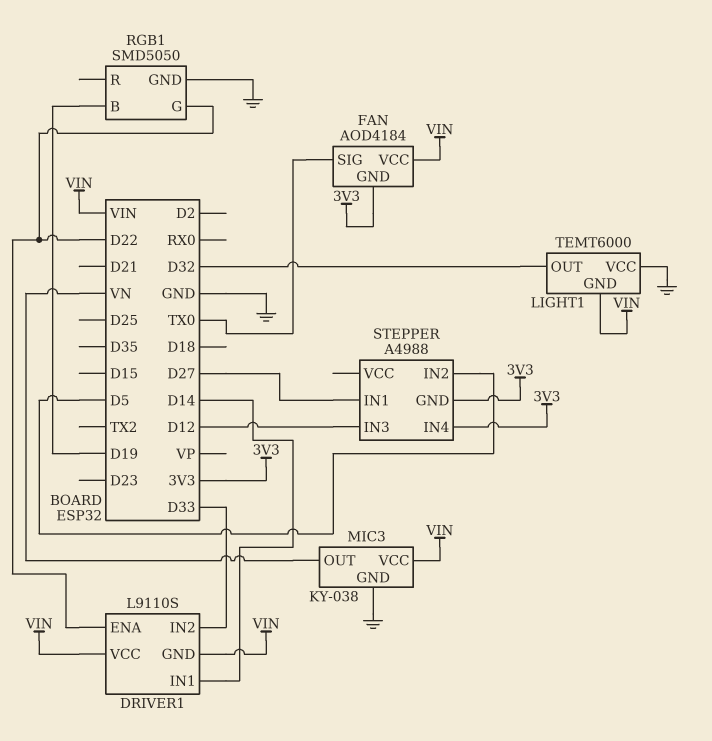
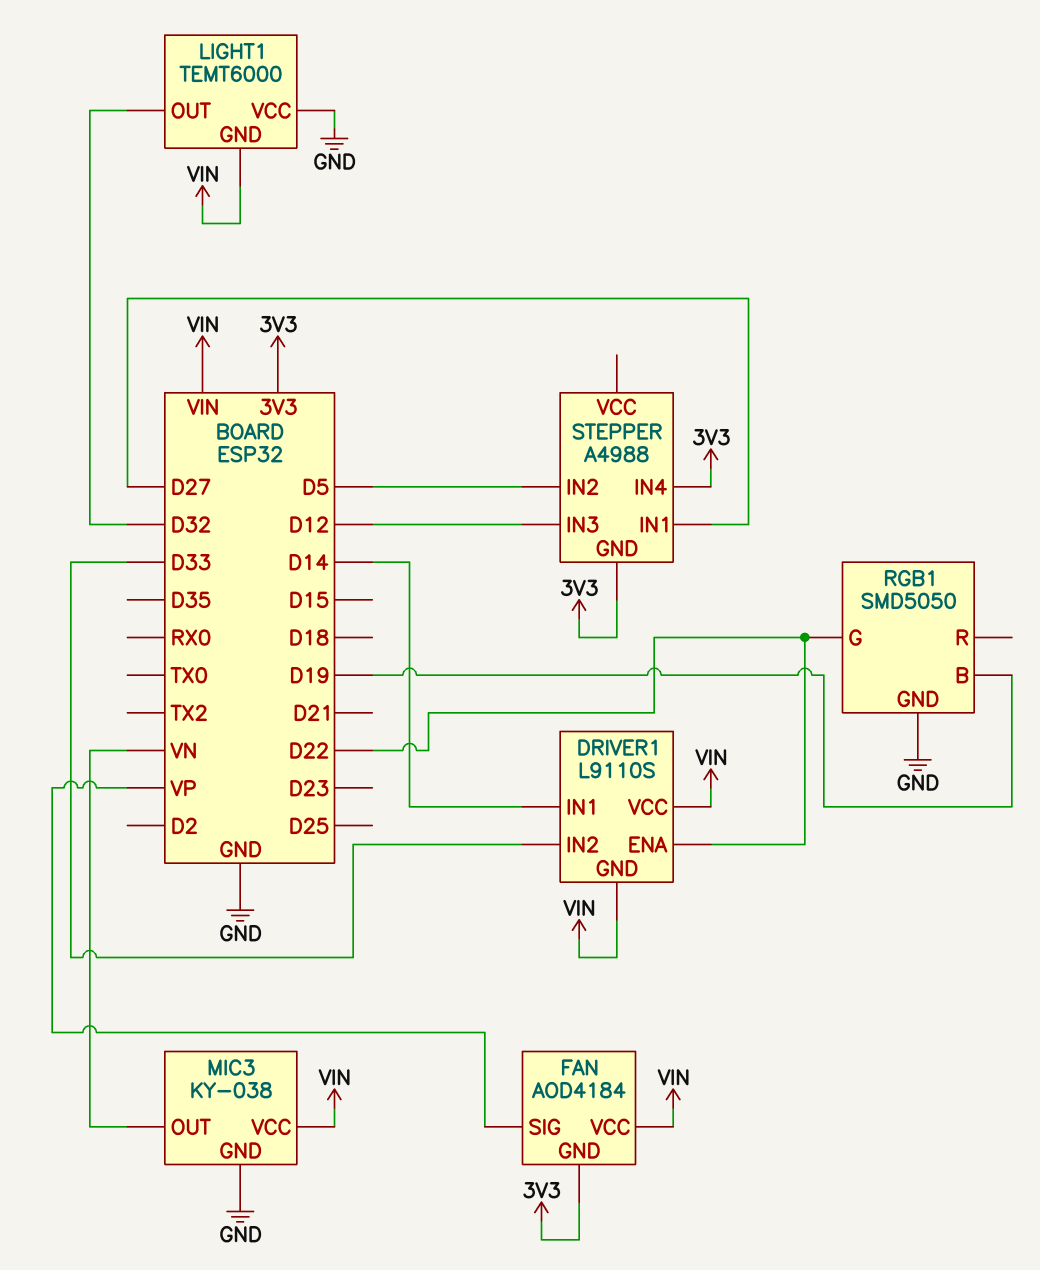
FAN pin SIG: TX0 -> VP

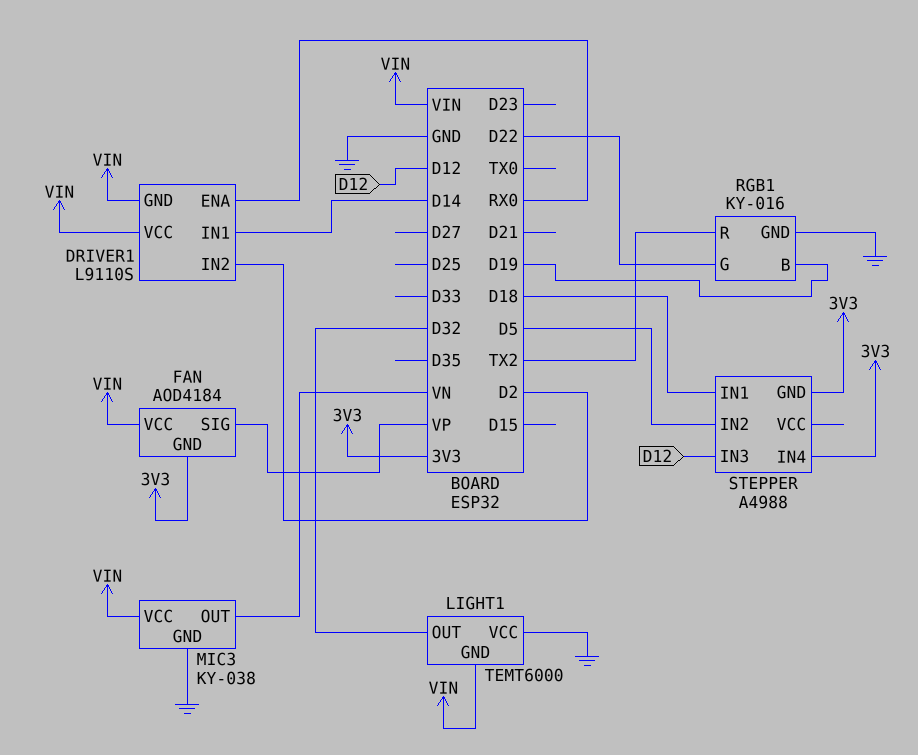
DRIVER1 pin ENA: D22 -> RX0
DRIVER1 pin IN2: D33 -> D2
RGB1: SMD5050 -> KY-016
RGB1 pin R: none -> TX2
STEPPER pin IN1: D27 -> D18

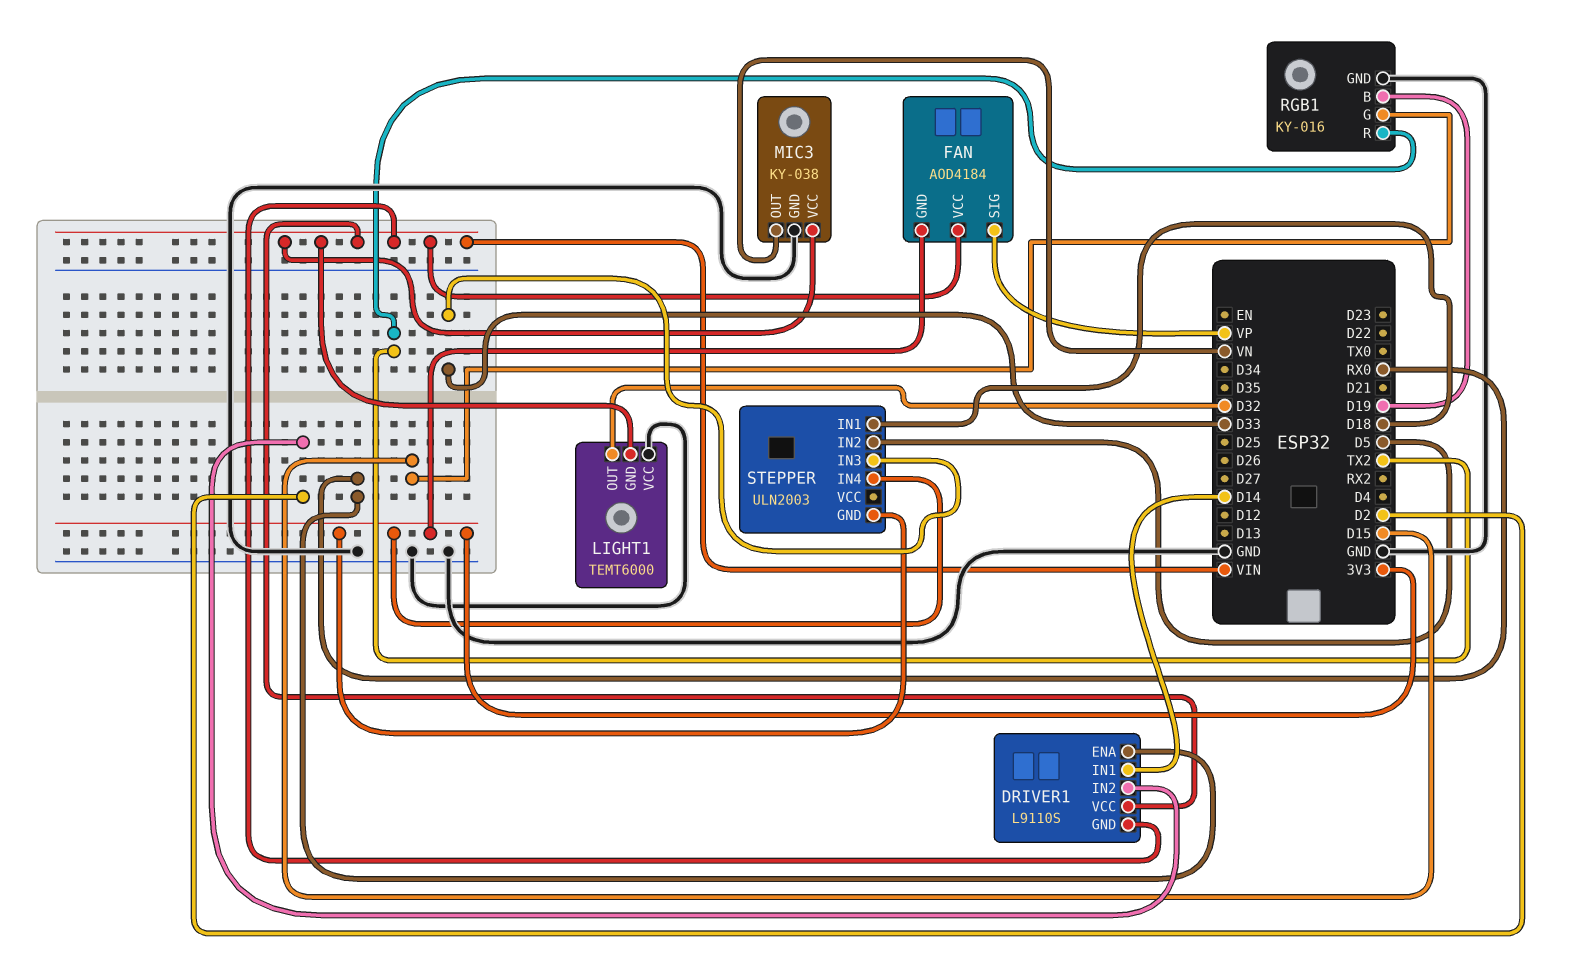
RGB1 pin G: D22 -> D15
STEPPER: A4988 -> ULN2003
STEPPER pin IN3: D12 -> D33

